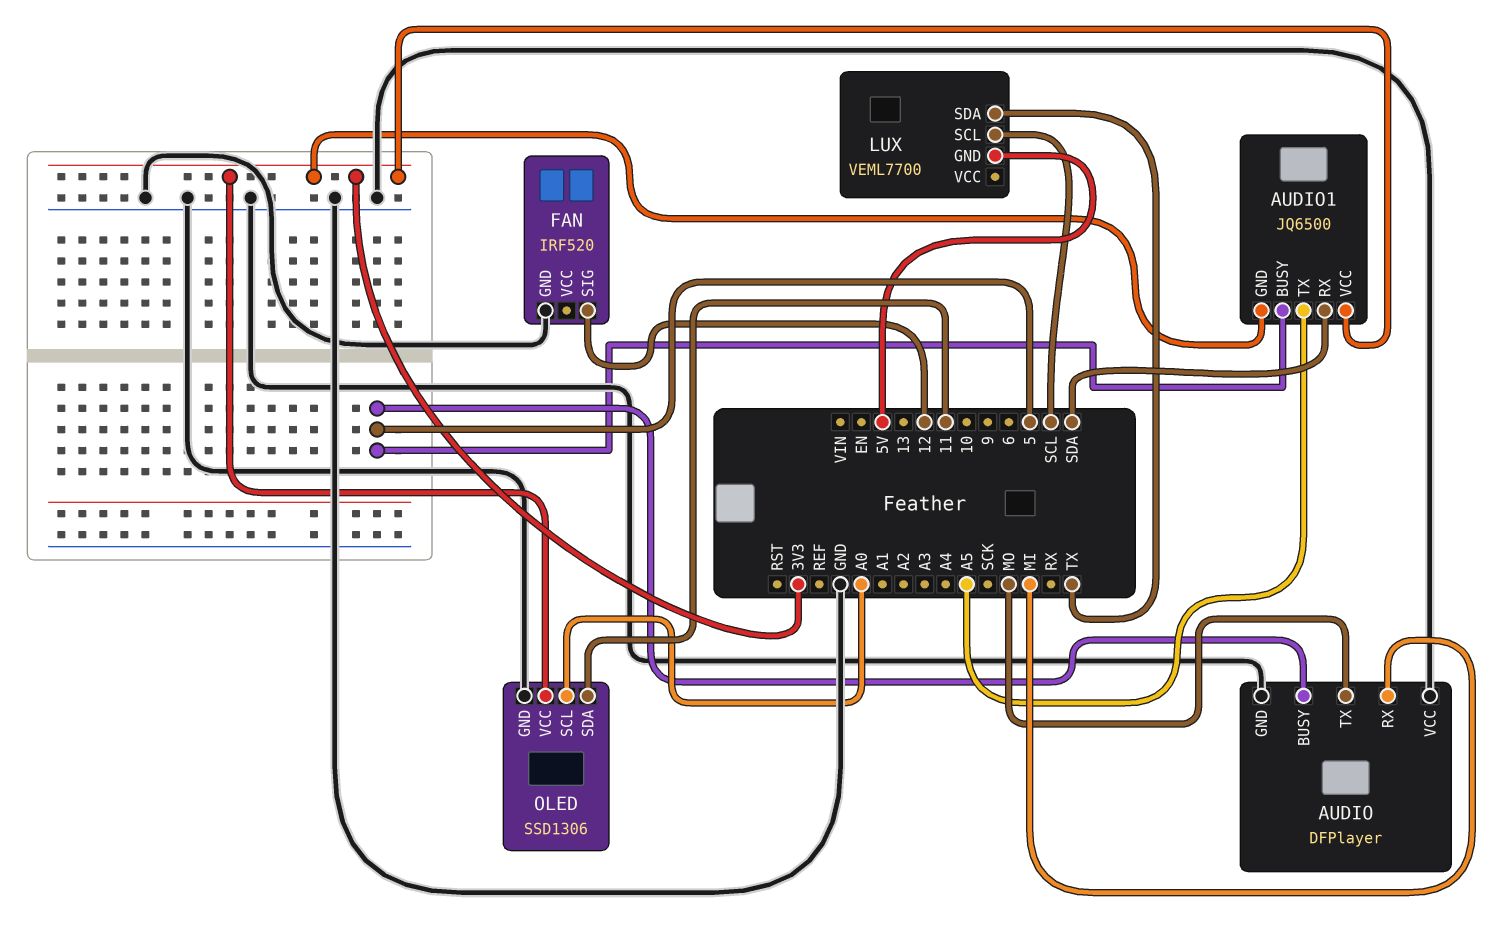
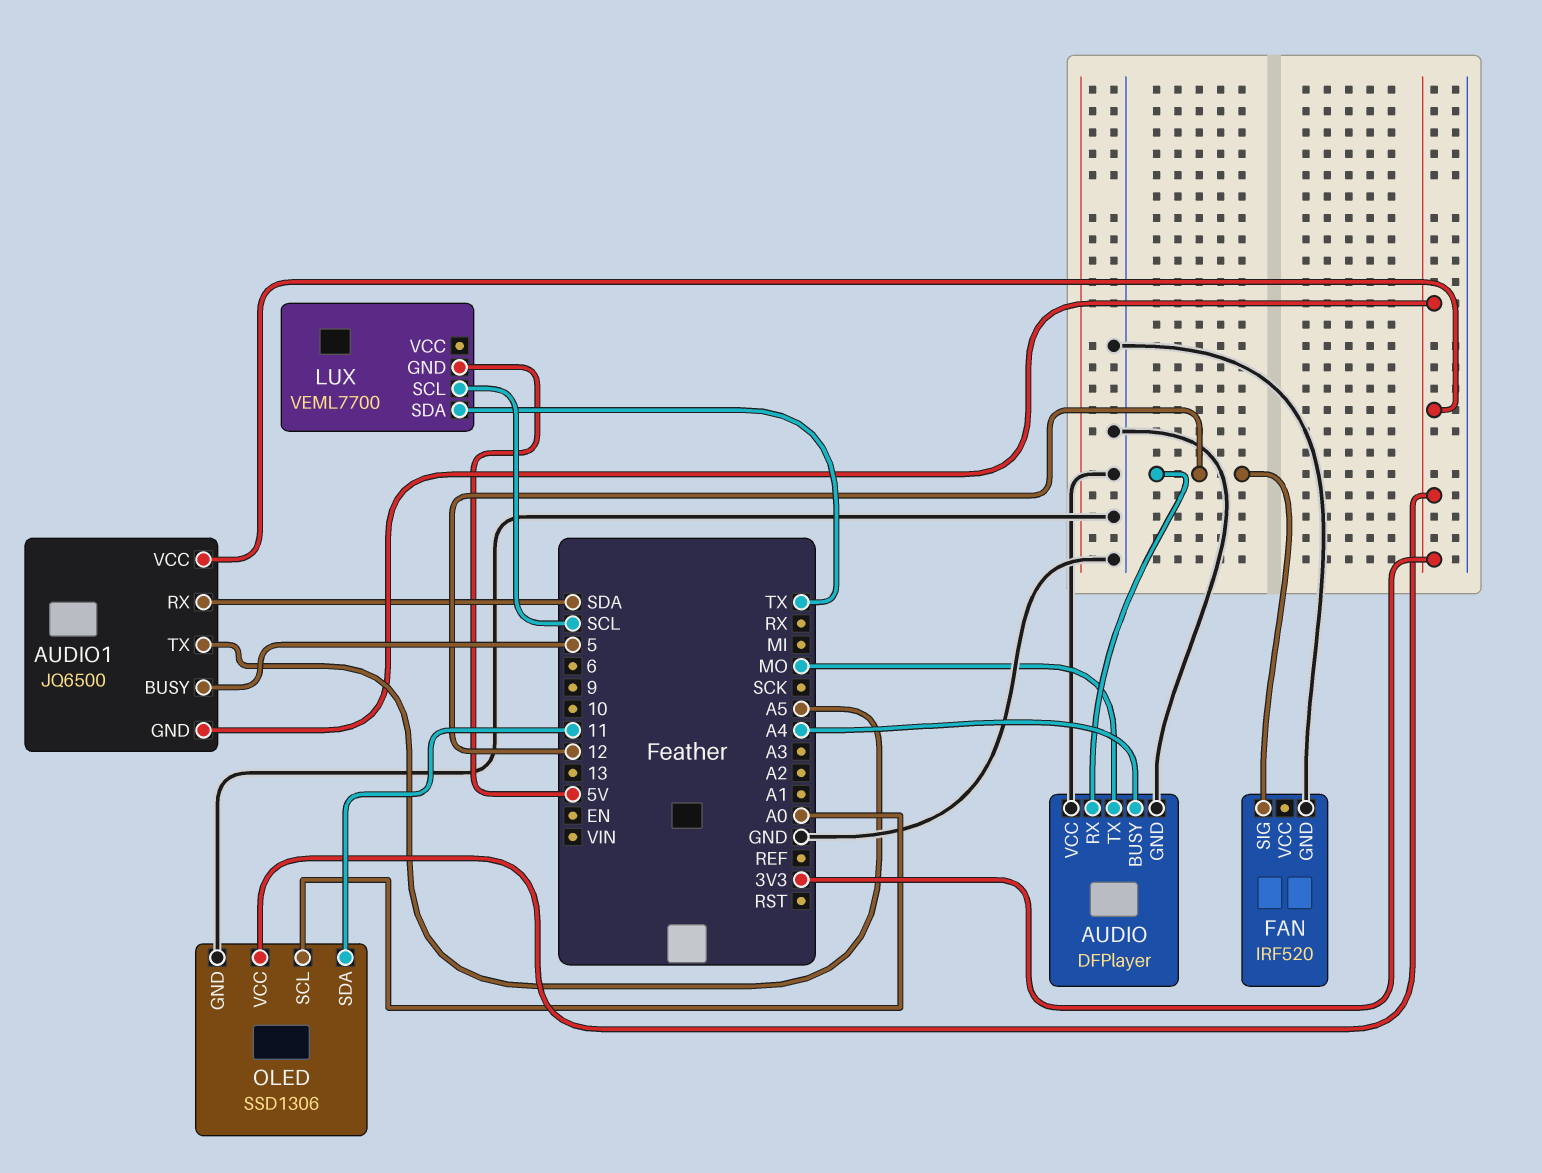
AUDIO pin BUSY: 5 -> A4
AUDIO pin RX: MI -> 12

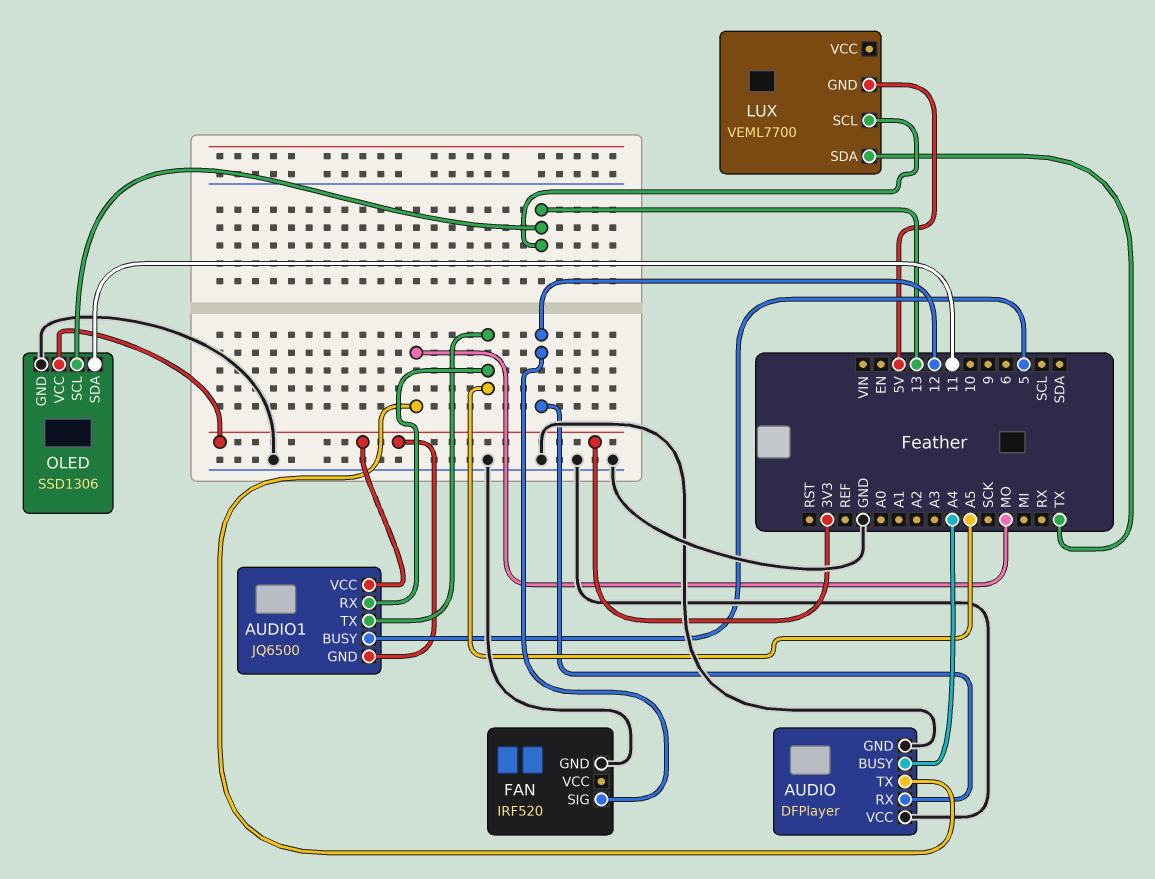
AUDIO1 pin RX: SDA -> A5
LUX pin SCL: SCL -> 13
OLED pin SCL: A0 -> 13

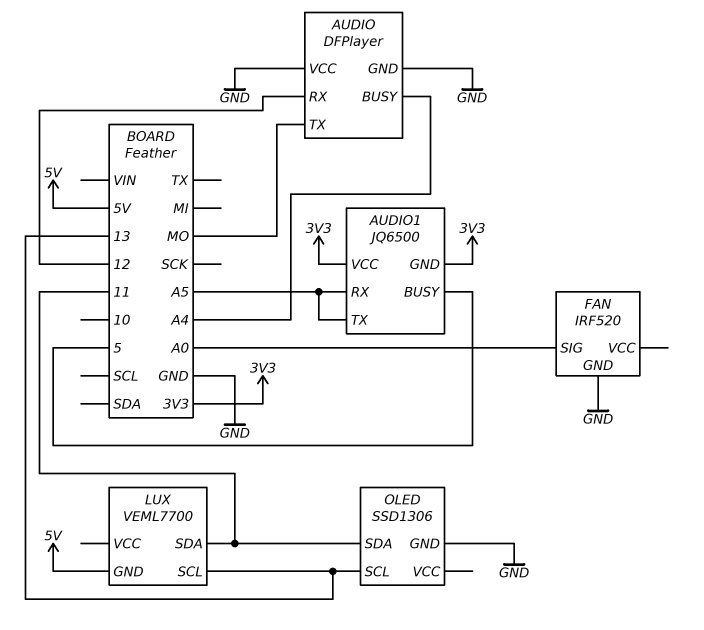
FAN pin SIG: 12 -> A0
LUX pin SDA: TX -> 11
OLED pin VCC: 3V3 -> none

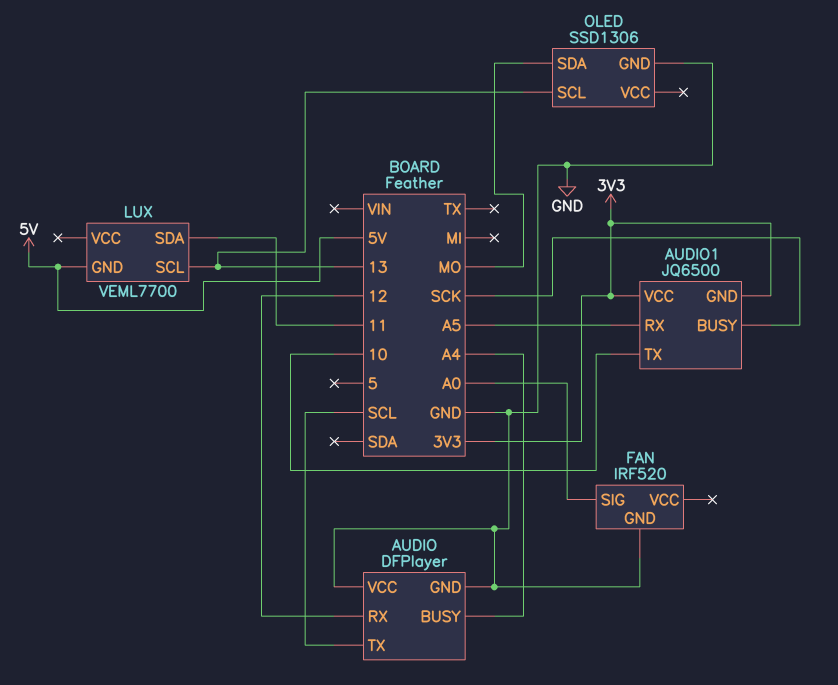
AUDIO pin TX: MO -> SCL
AUDIO1 pin BUSY: 5 -> SCK
AUDIO1 pin TX: A5 -> 10
OLED pin SDA: 11 -> MO

